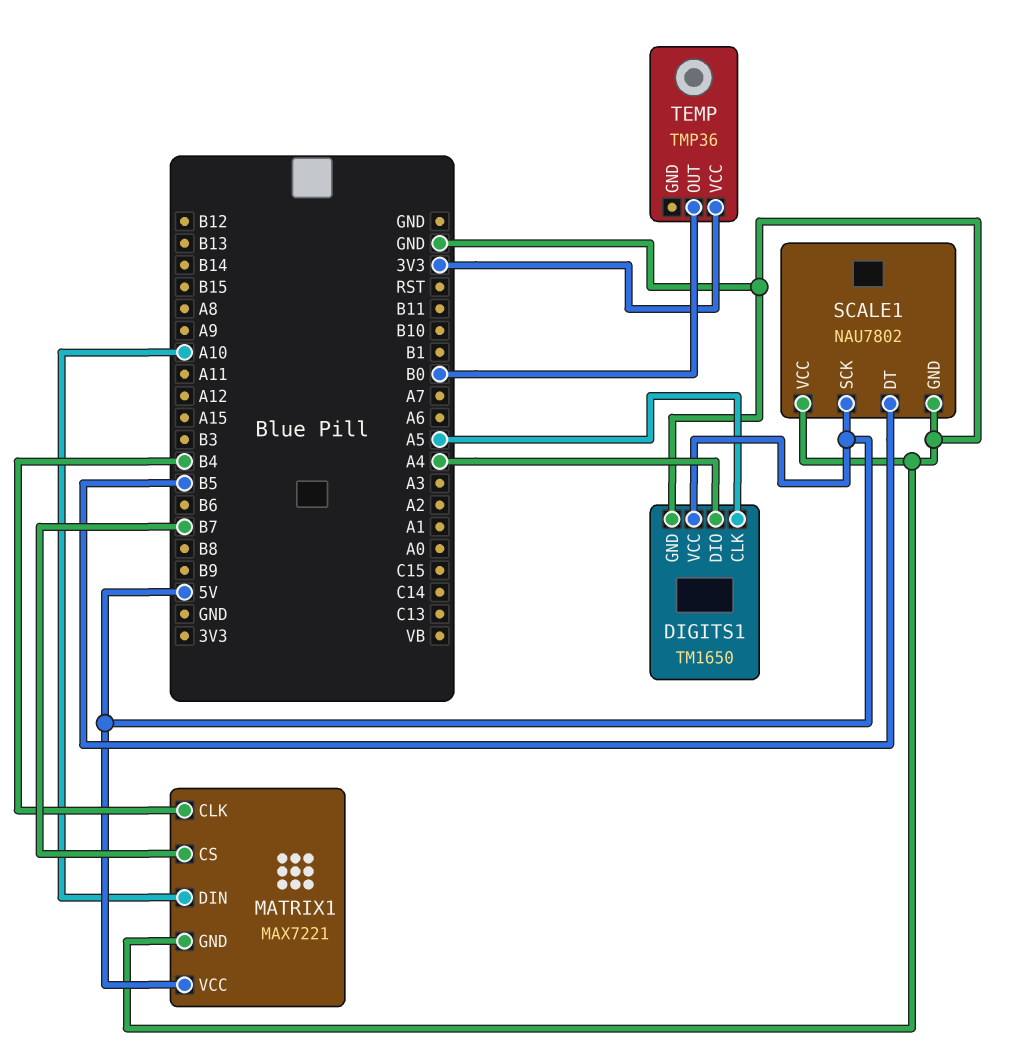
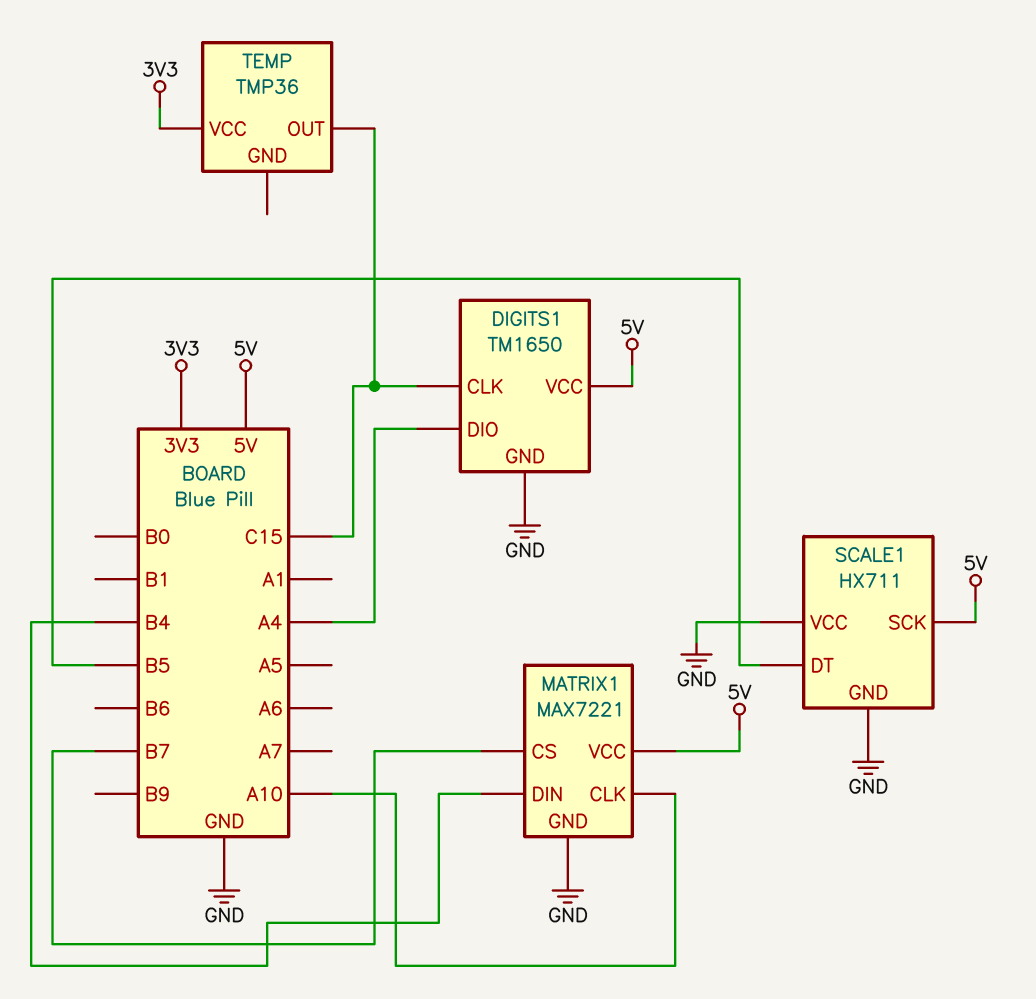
DIGITS1 pin CLK: A5 -> C15
MATRIX1 pin CLK: B4 -> A10
MATRIX1 pin DIN: A10 -> B4
SCALE1: NAU7802 -> HX711
TEMP pin OUT: B0 -> C15

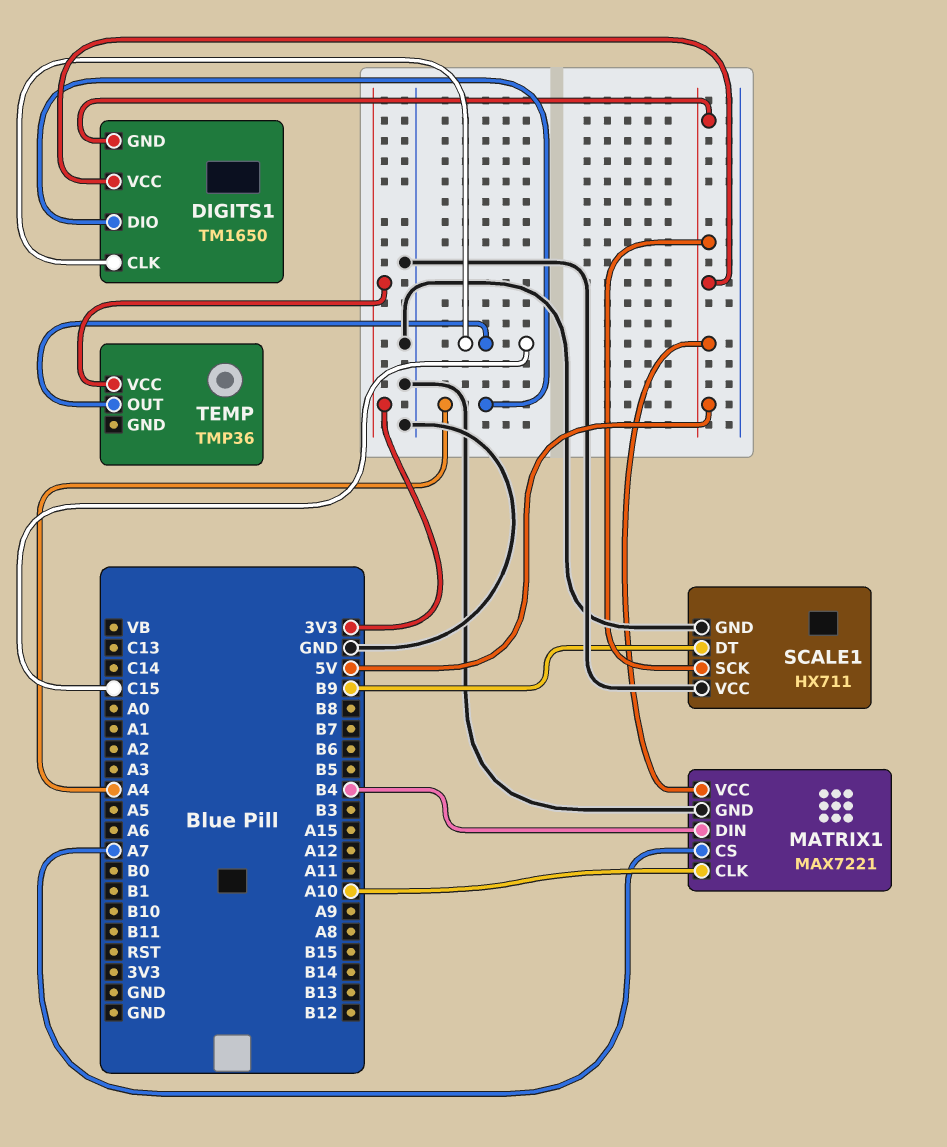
DIGITS1 pin GND: GND -> 5V
MATRIX1 pin CS: B7 -> A7
SCALE1 pin DT: B5 -> B9

